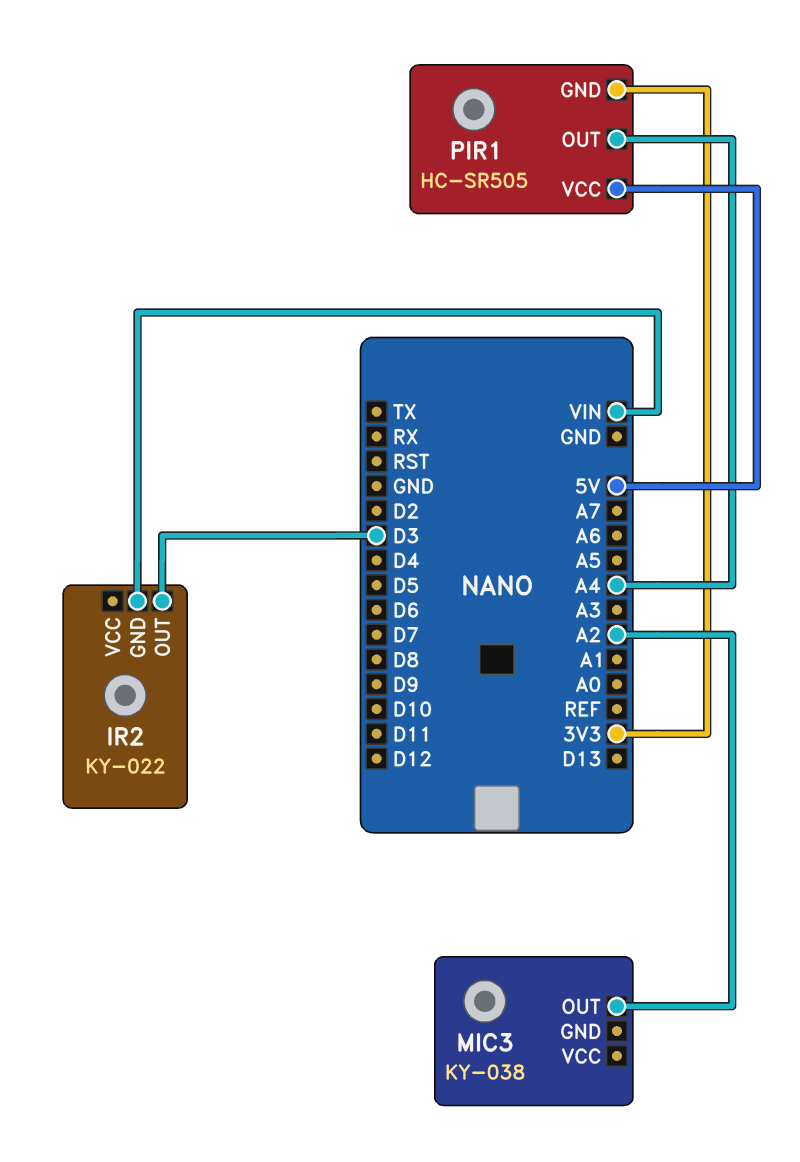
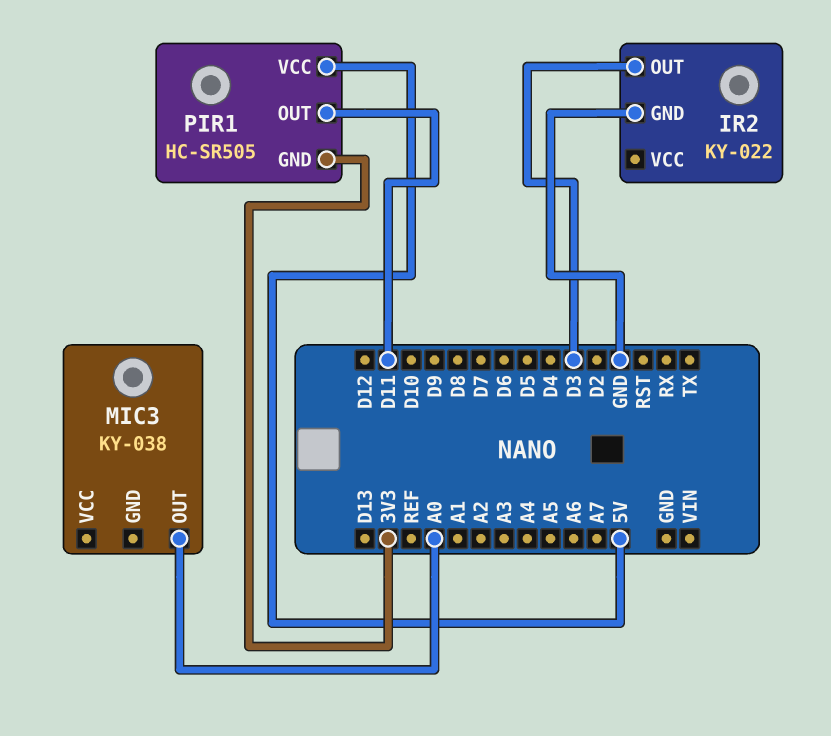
IR2 pin GND: VIN -> GND
MIC3 pin OUT: A2 -> A0
PIR1 pin OUT: A4 -> D11

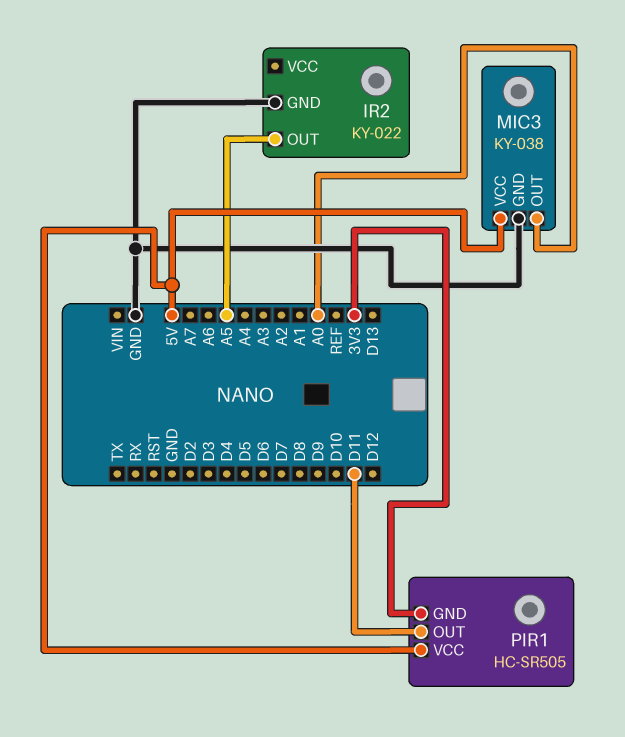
IR2 pin OUT: D3 -> A5
MIC3 pin GND: none -> GND
MIC3 pin VCC: none -> 5V

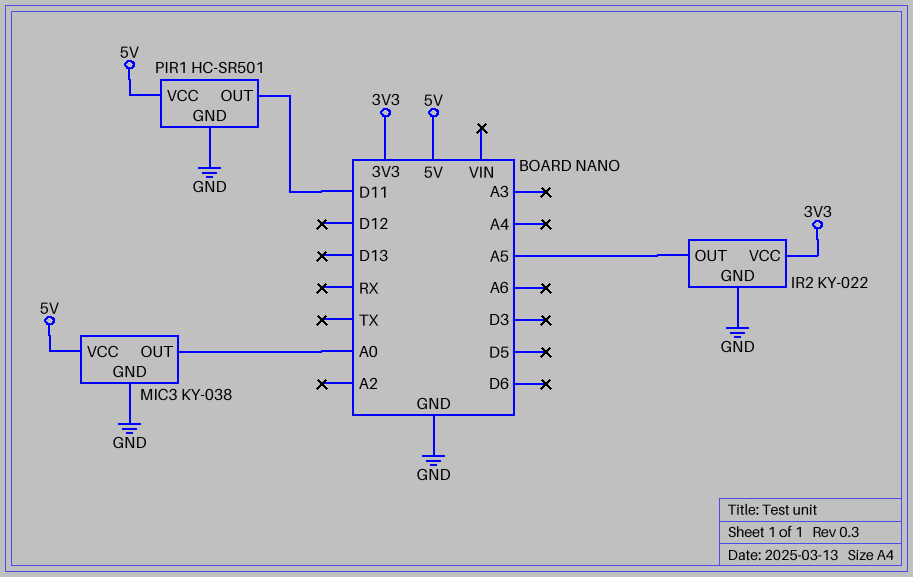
IR2 pin VCC: none -> 3V3
PIR1: HC-SR505 -> HC-SR501
PIR1 pin GND: 3V3 -> GND

